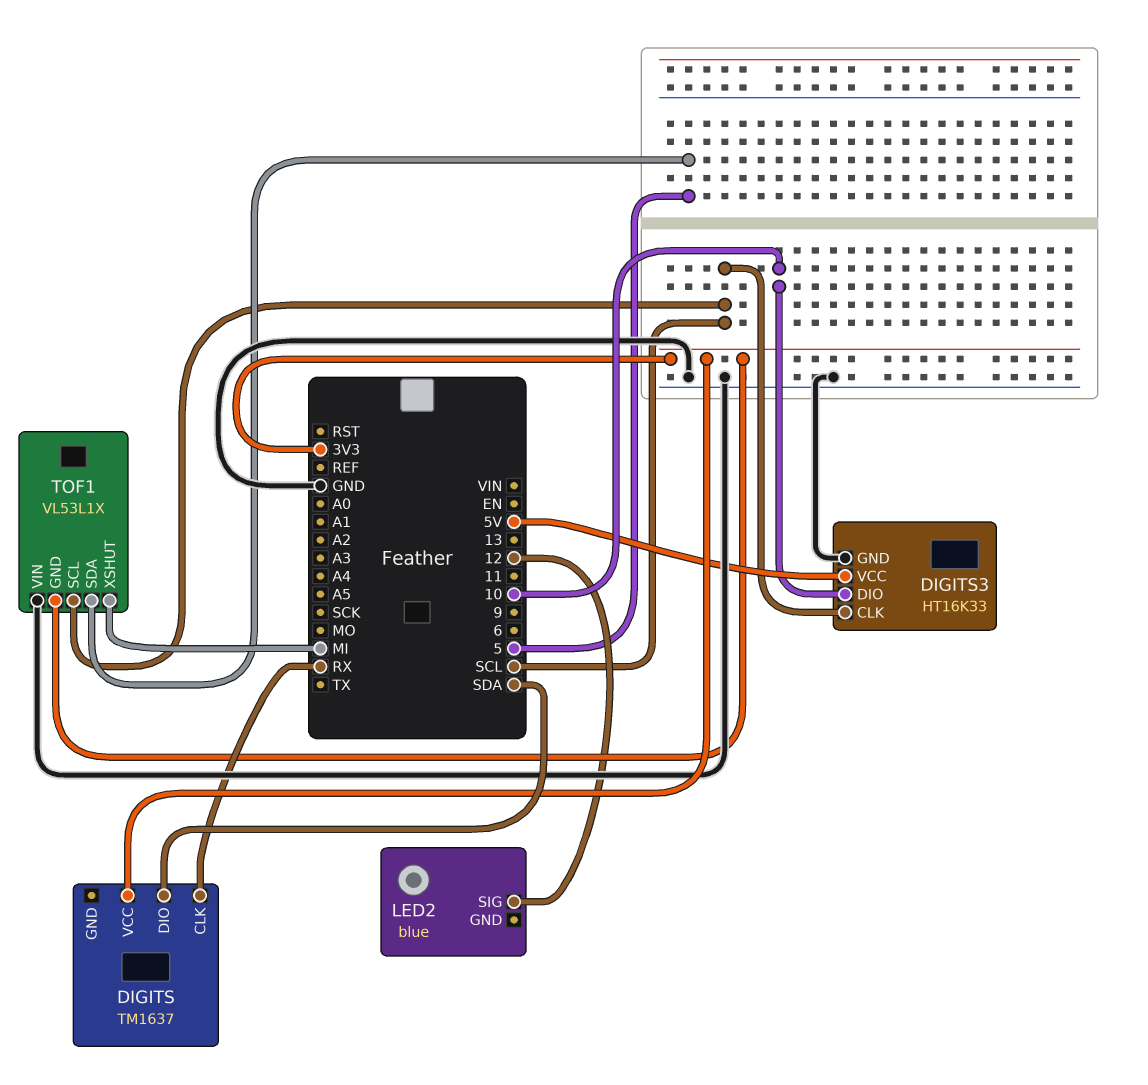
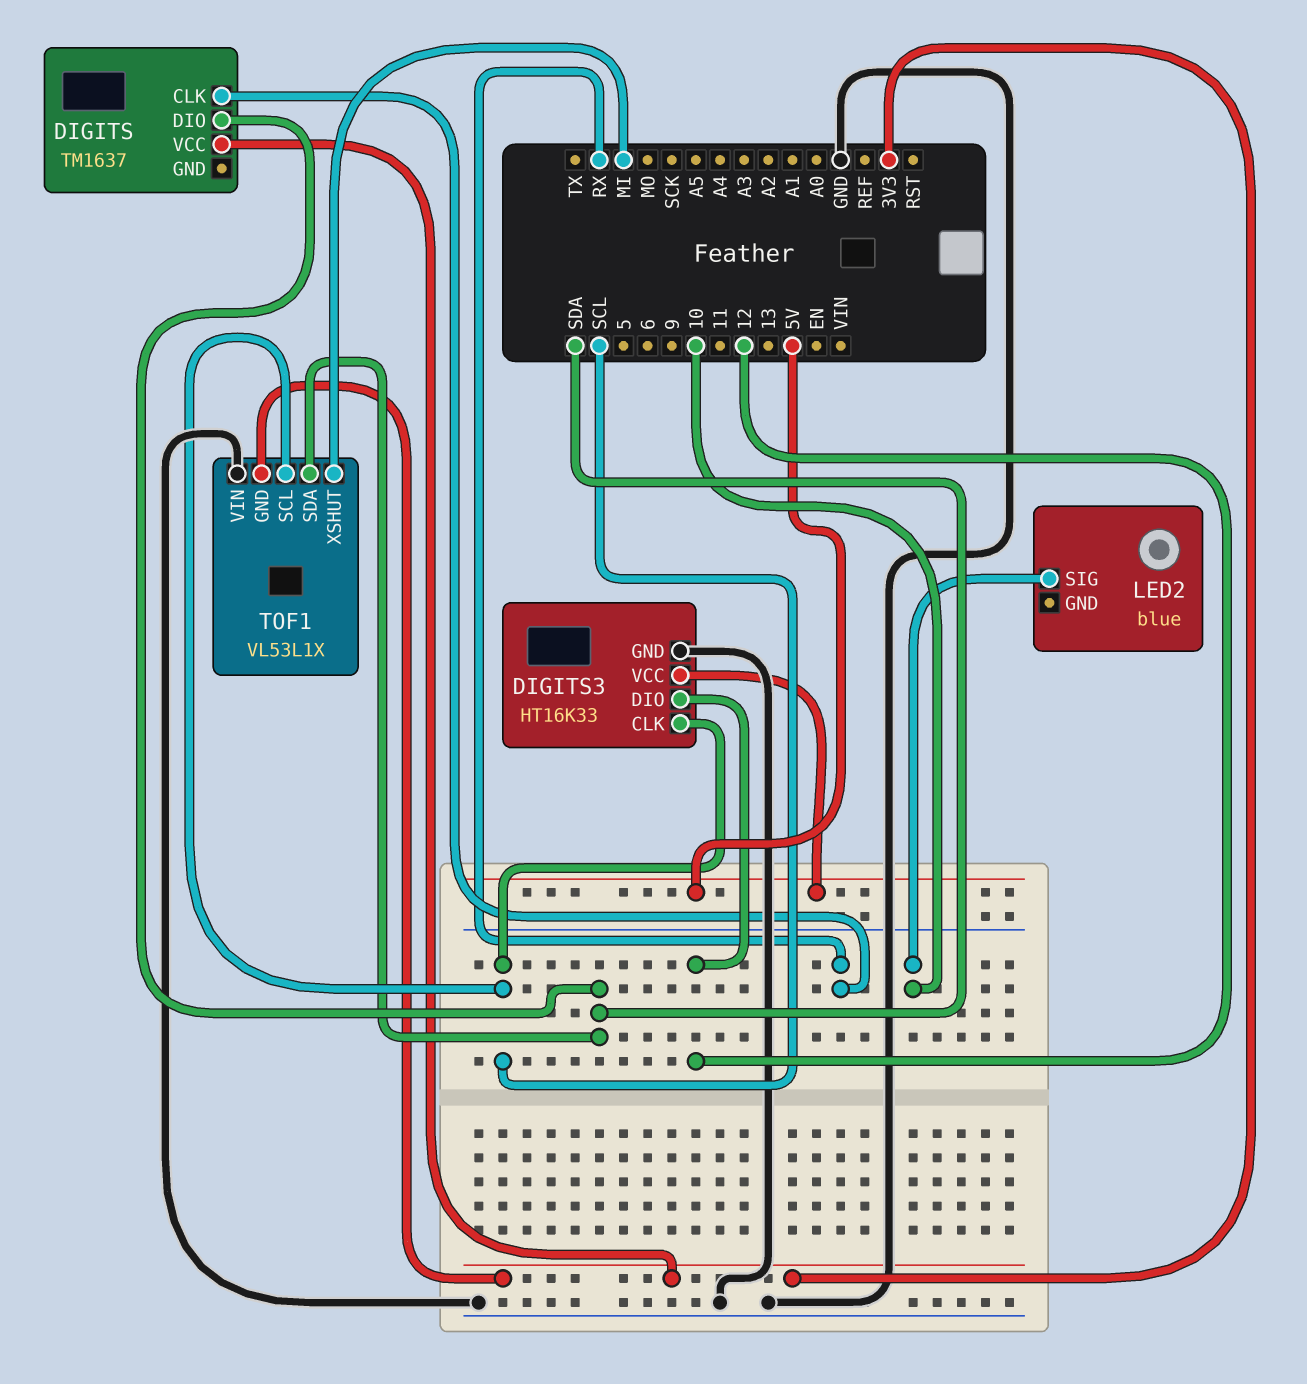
DIGITS3 pin DIO: 10 -> 12
LED2 pin SIG: 12 -> 10
TOF1 pin SDA: 5 -> SDA

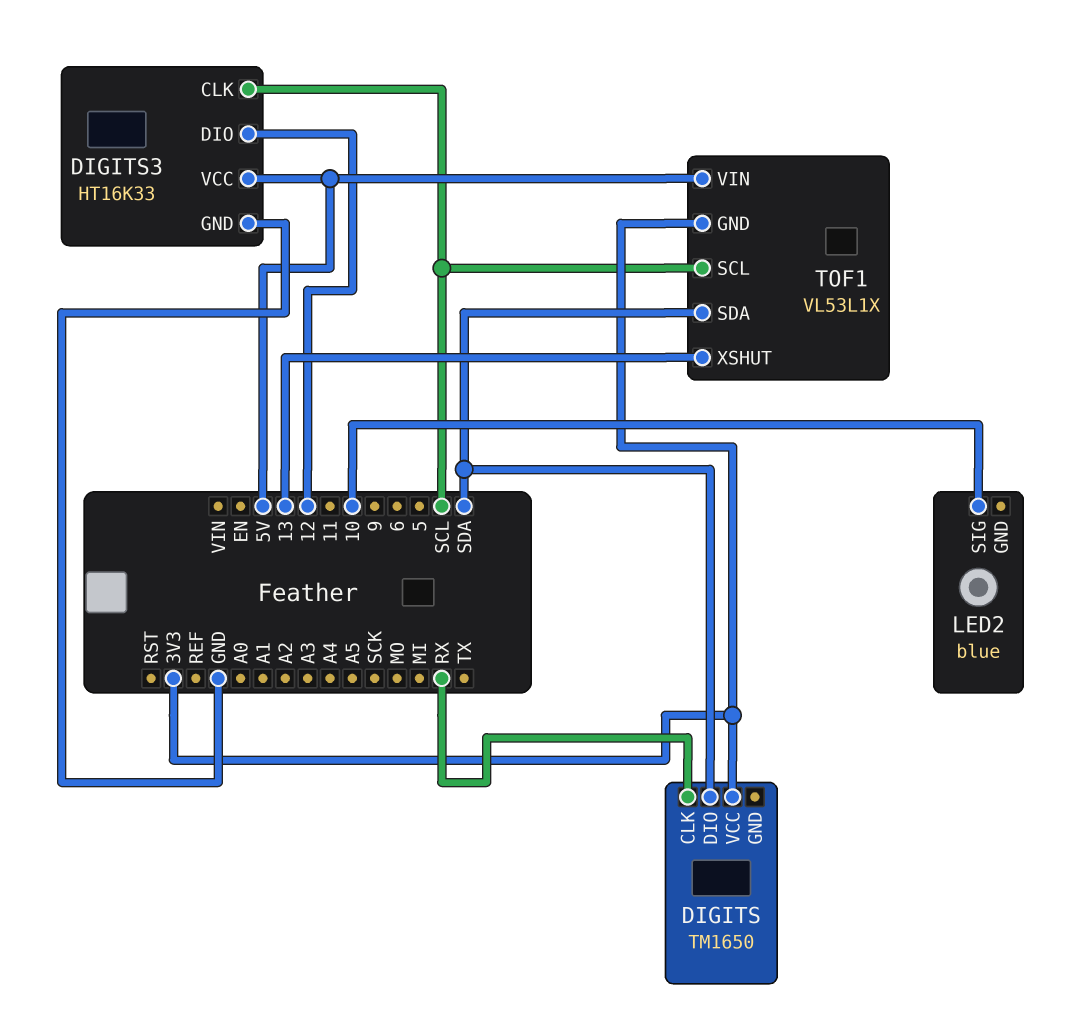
DIGITS: TM1637 -> TM1650
TOF1 pin VIN: GND -> 5V
TOF1 pin XSHUT: MI -> 13

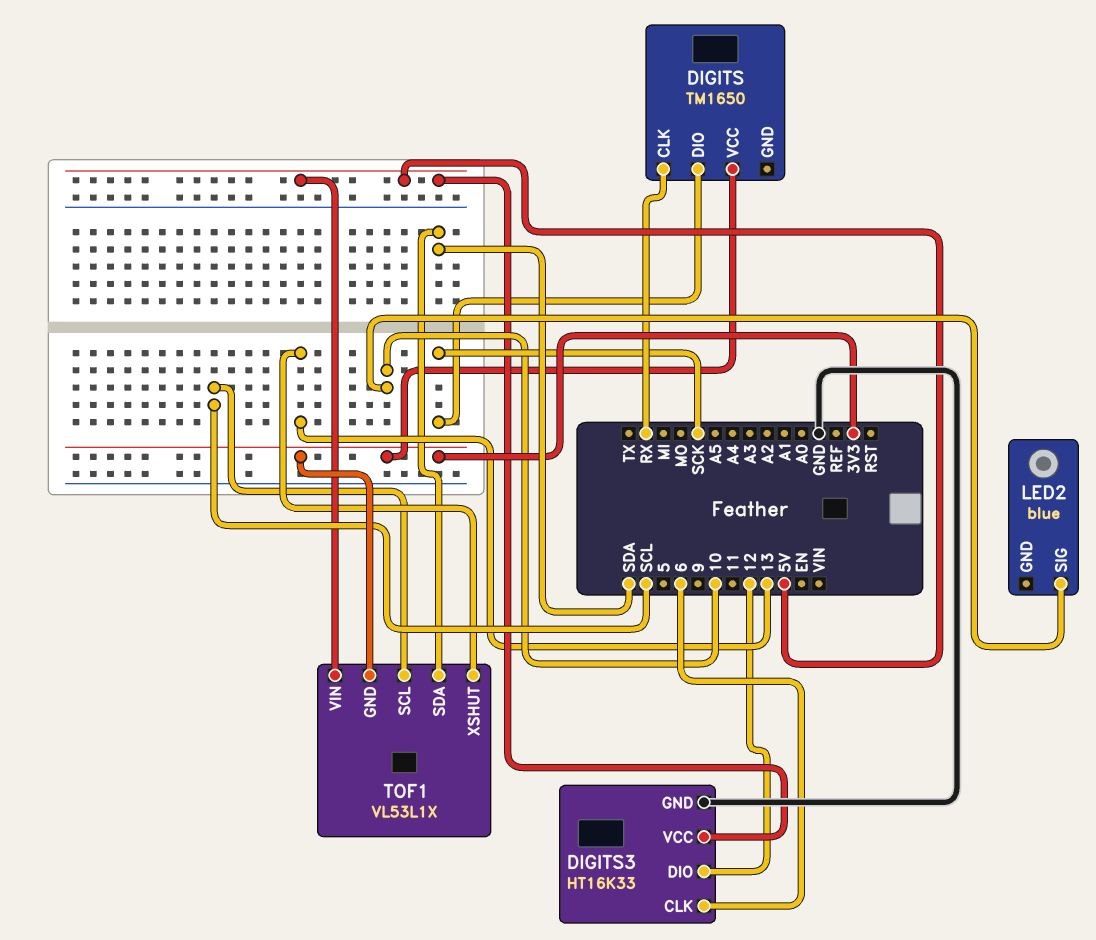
DIGITS pin DIO: SDA -> SCK
DIGITS3 pin CLK: SCL -> 6

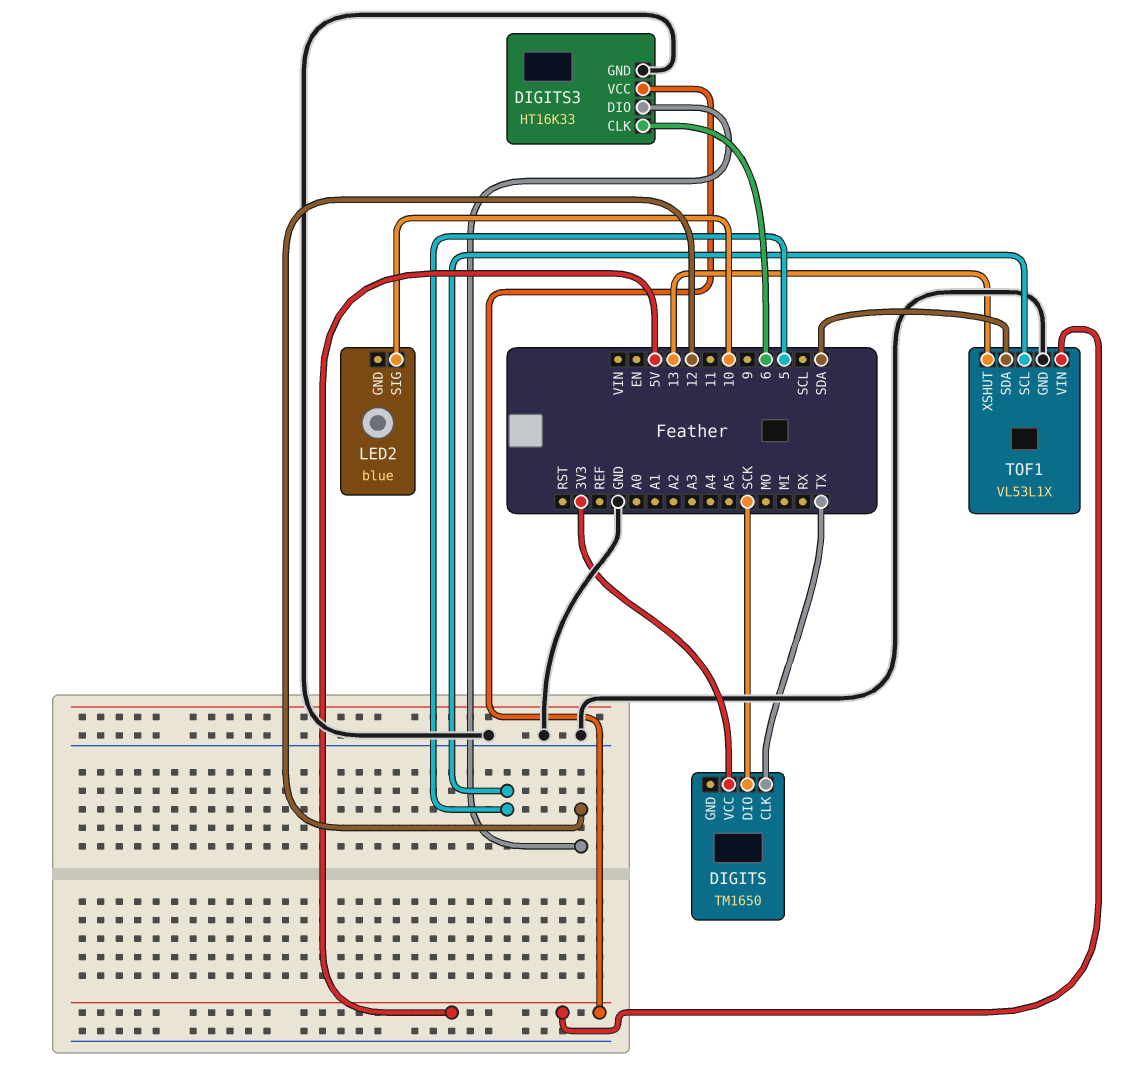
DIGITS pin CLK: RX -> TX
TOF1 pin GND: 3V3 -> GND
TOF1 pin SCL: SCL -> 5

